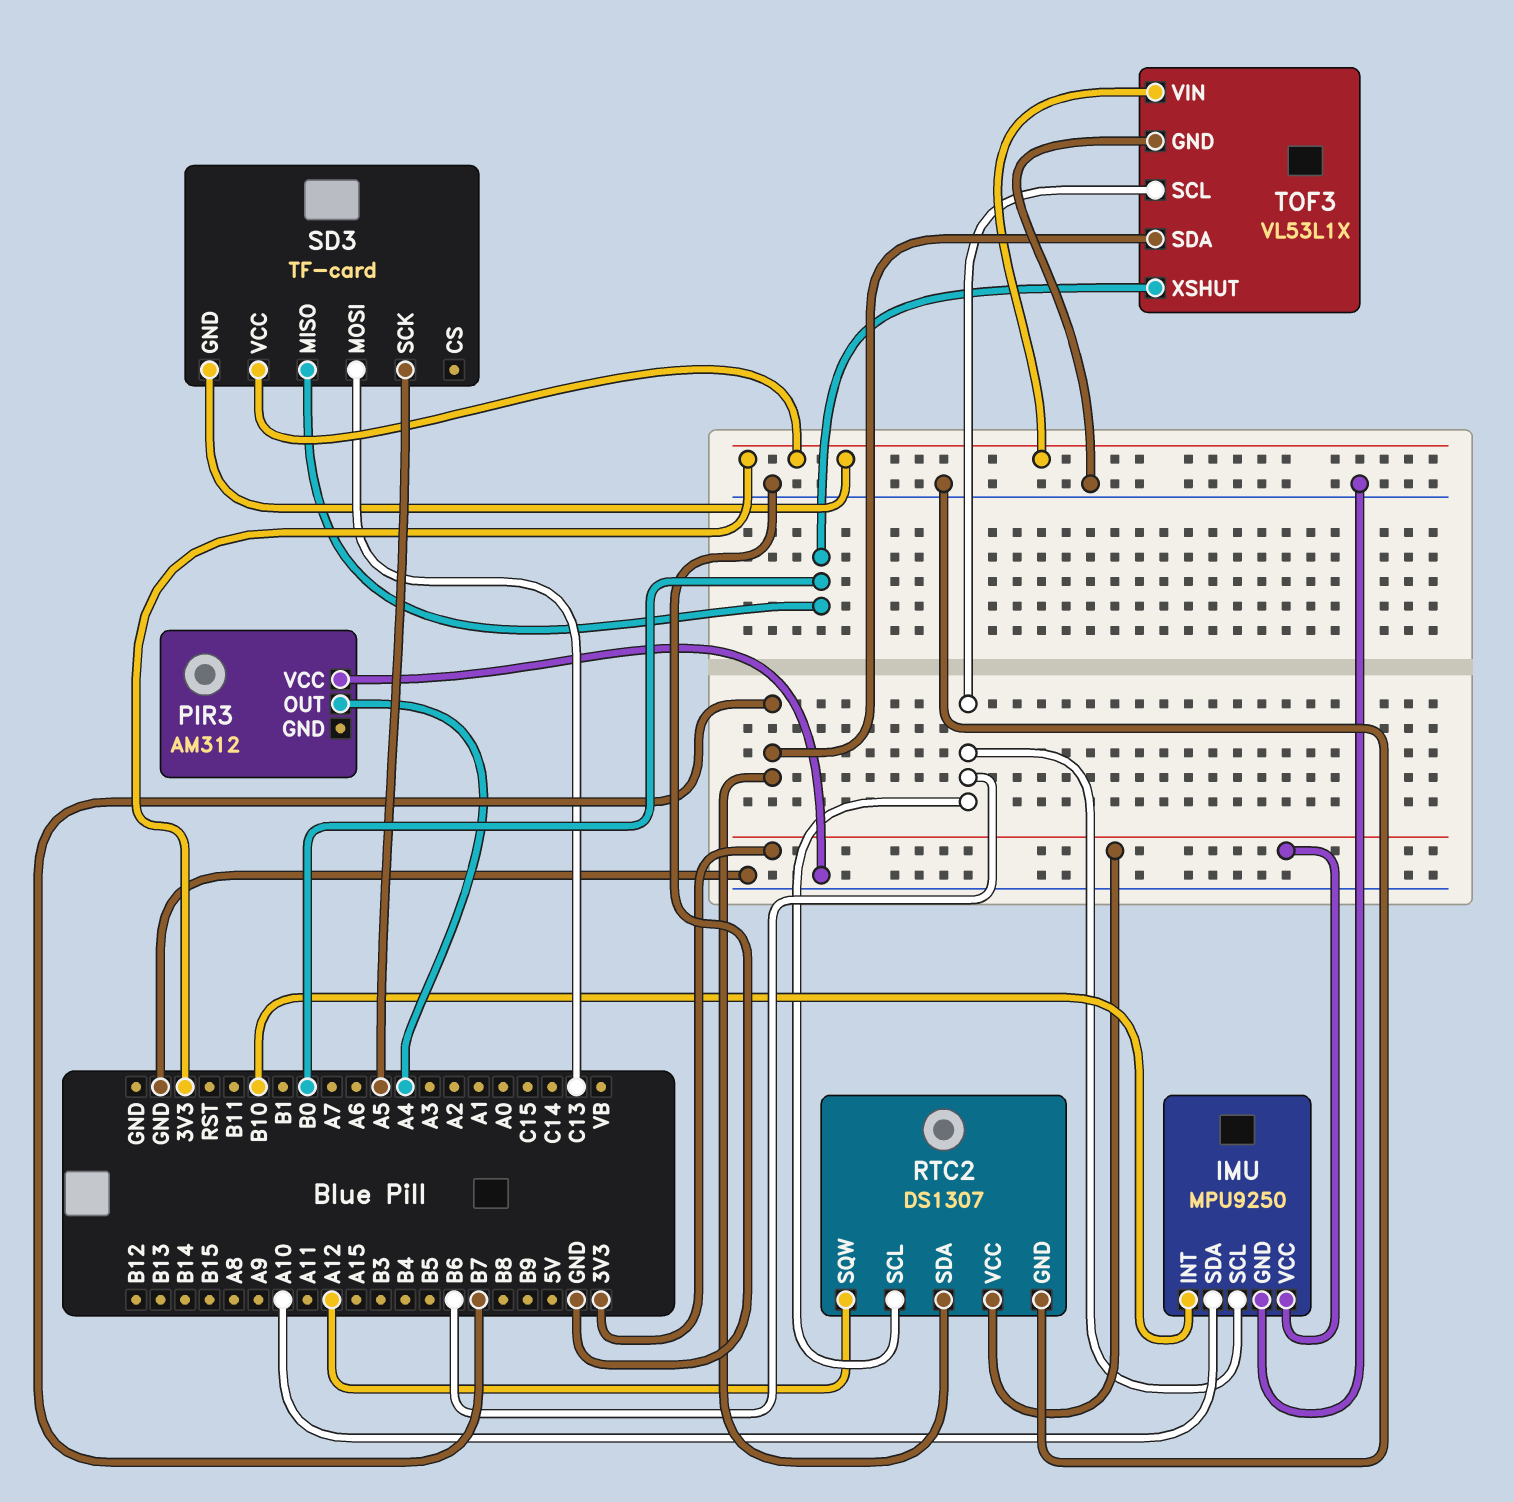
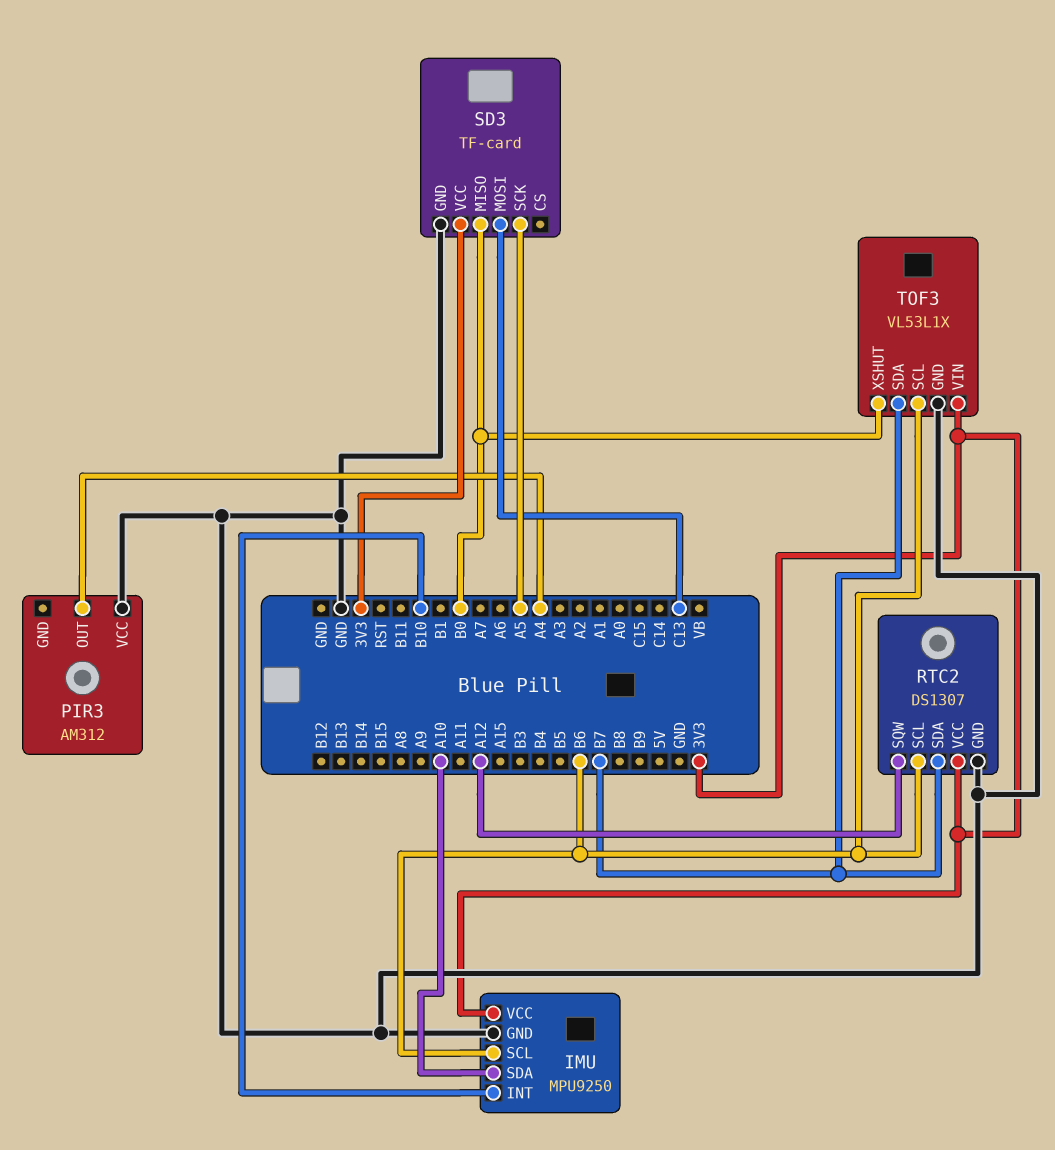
SD3 pin GND: 3V3 -> GND

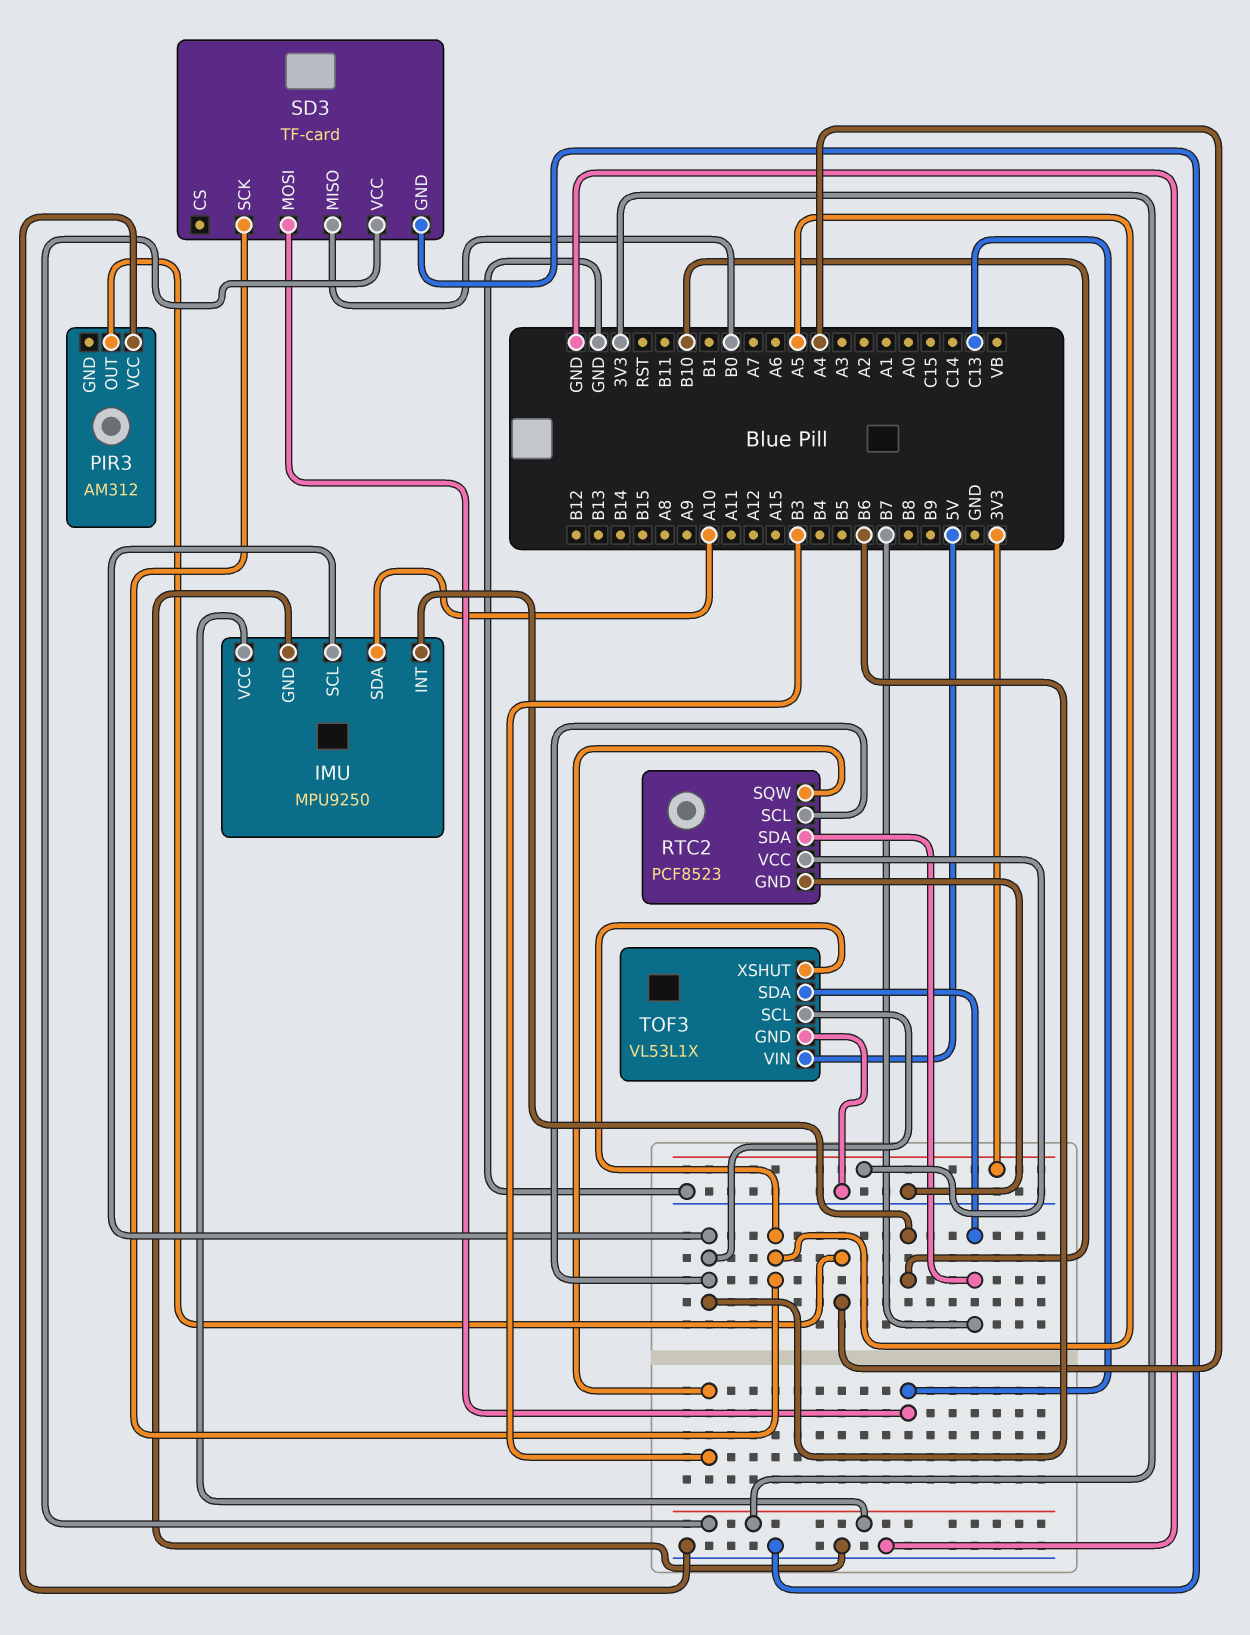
RTC2: DS1307 -> PCF8523
RTC2 pin SQW: A12 -> B3
TOF3 pin VIN: 3V3 -> 5V
TOF3 pin XSHUT: B0 -> A5

